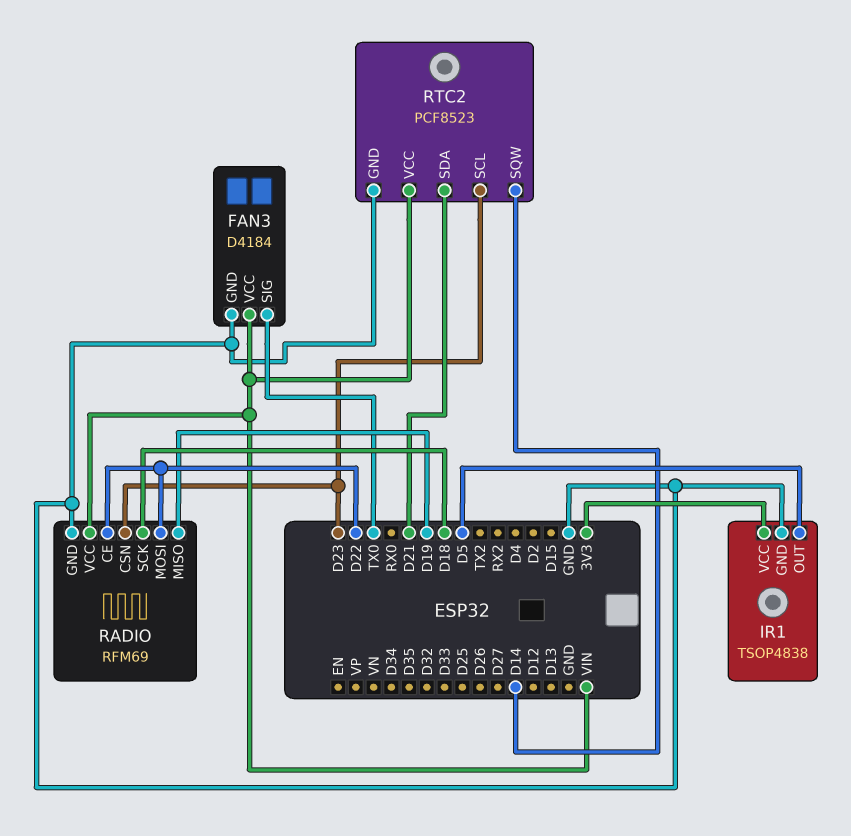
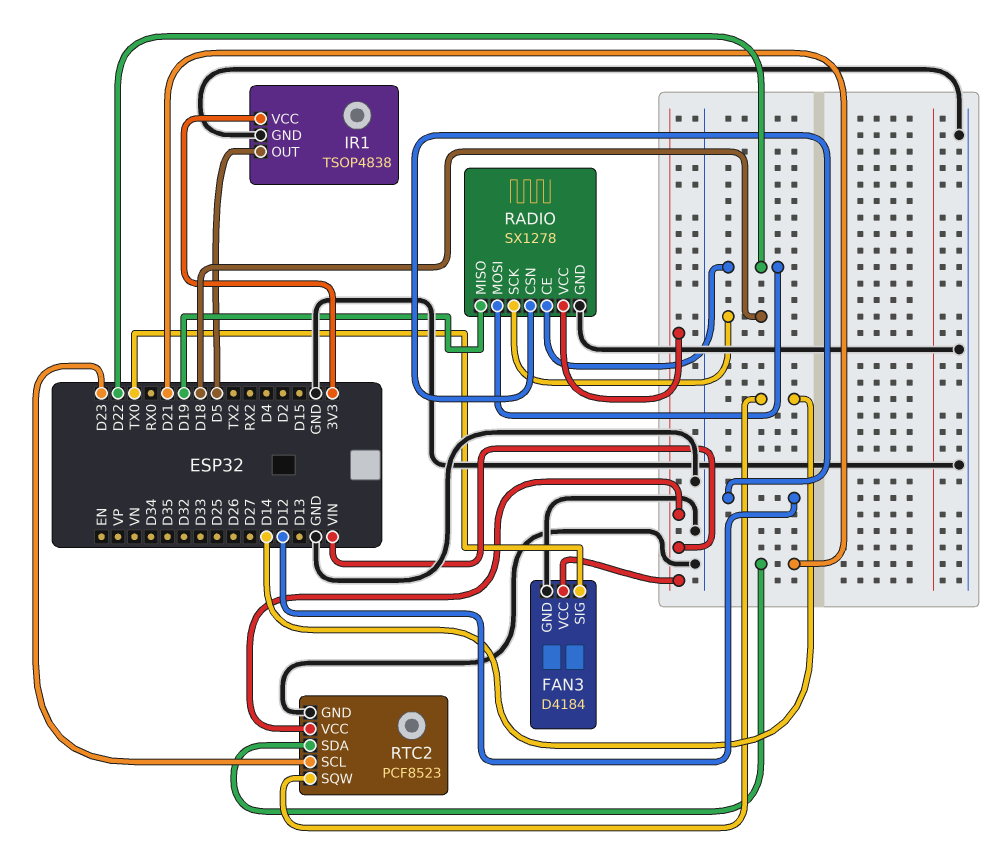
RADIO: RFM69 -> SX1278
RADIO pin CSN: D23 -> D12

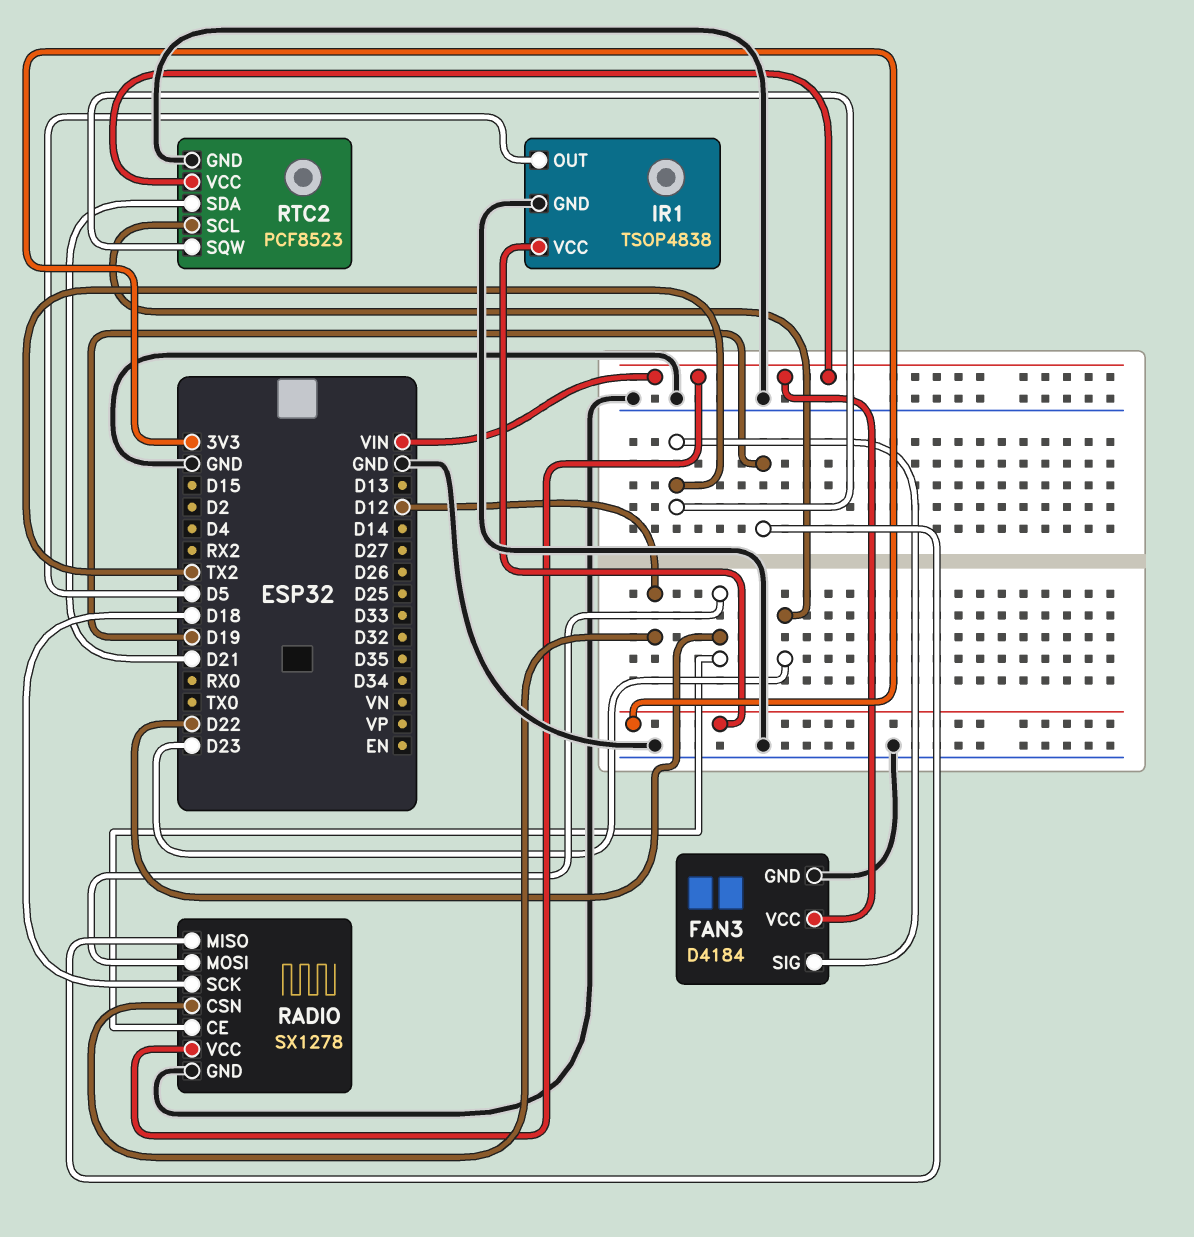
FAN3 pin SIG: TX0 -> TX2
RTC2 pin SQW: D14 -> TX2

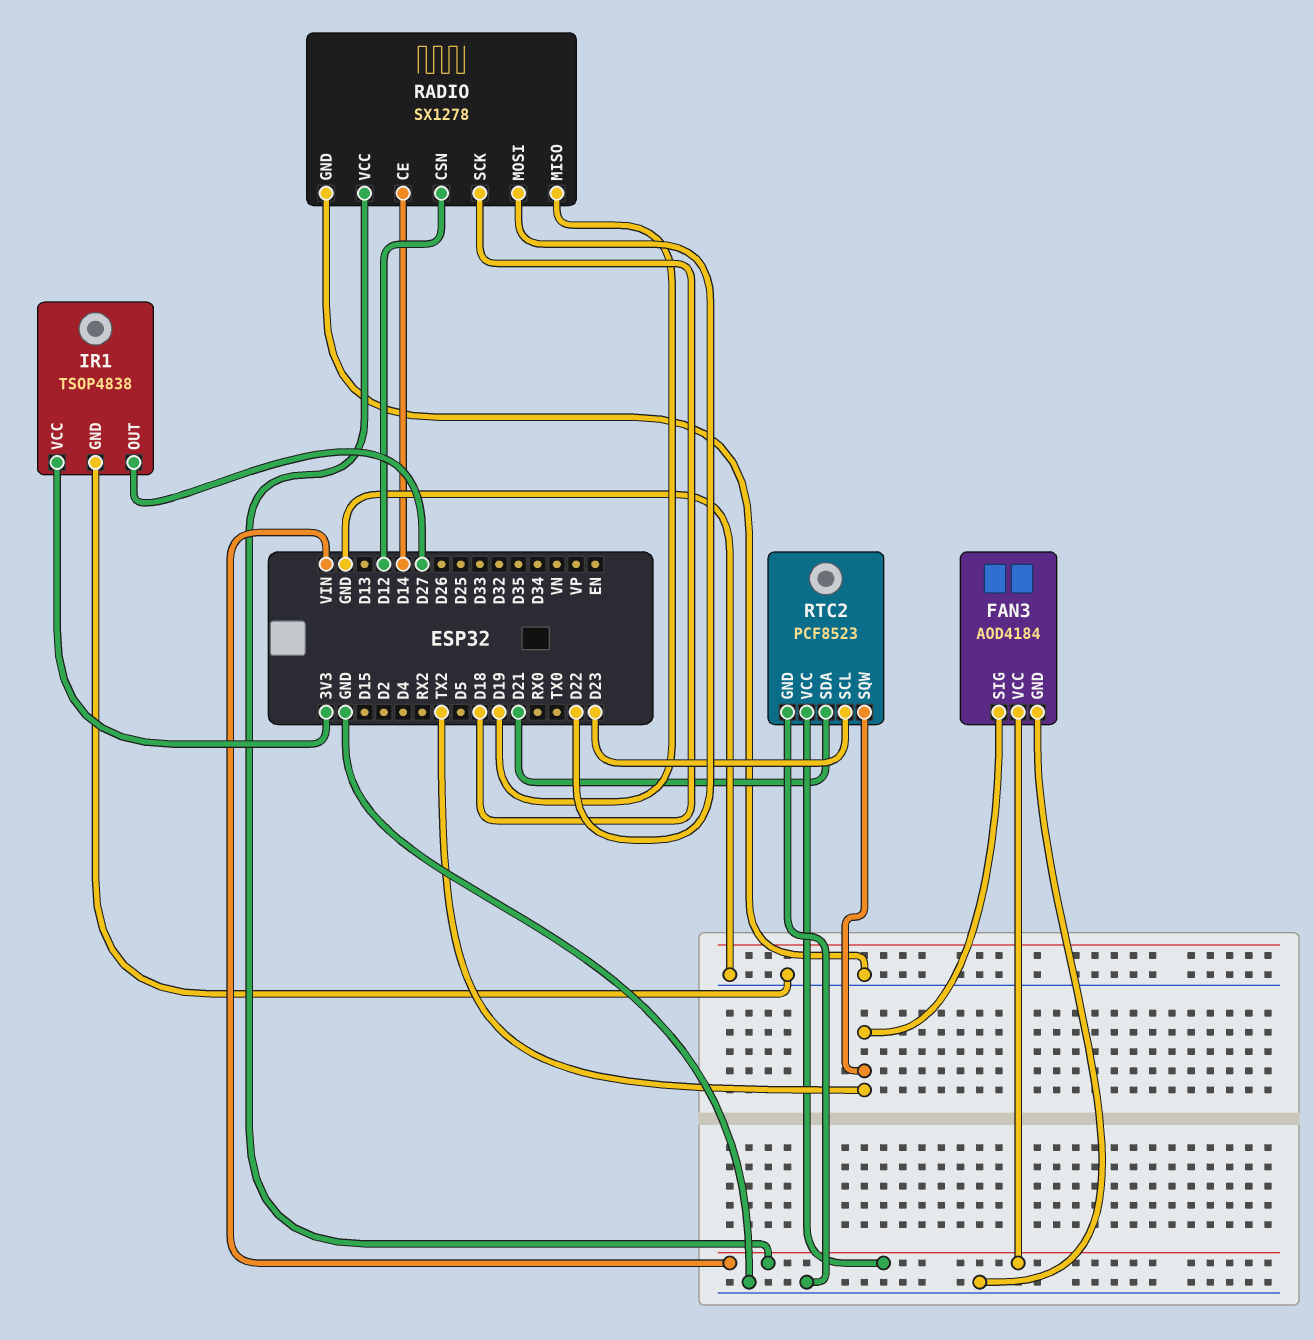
FAN3: D4184 -> AOD4184
IR1 pin OUT: D5 -> D27
RADIO pin CE: D22 -> D14

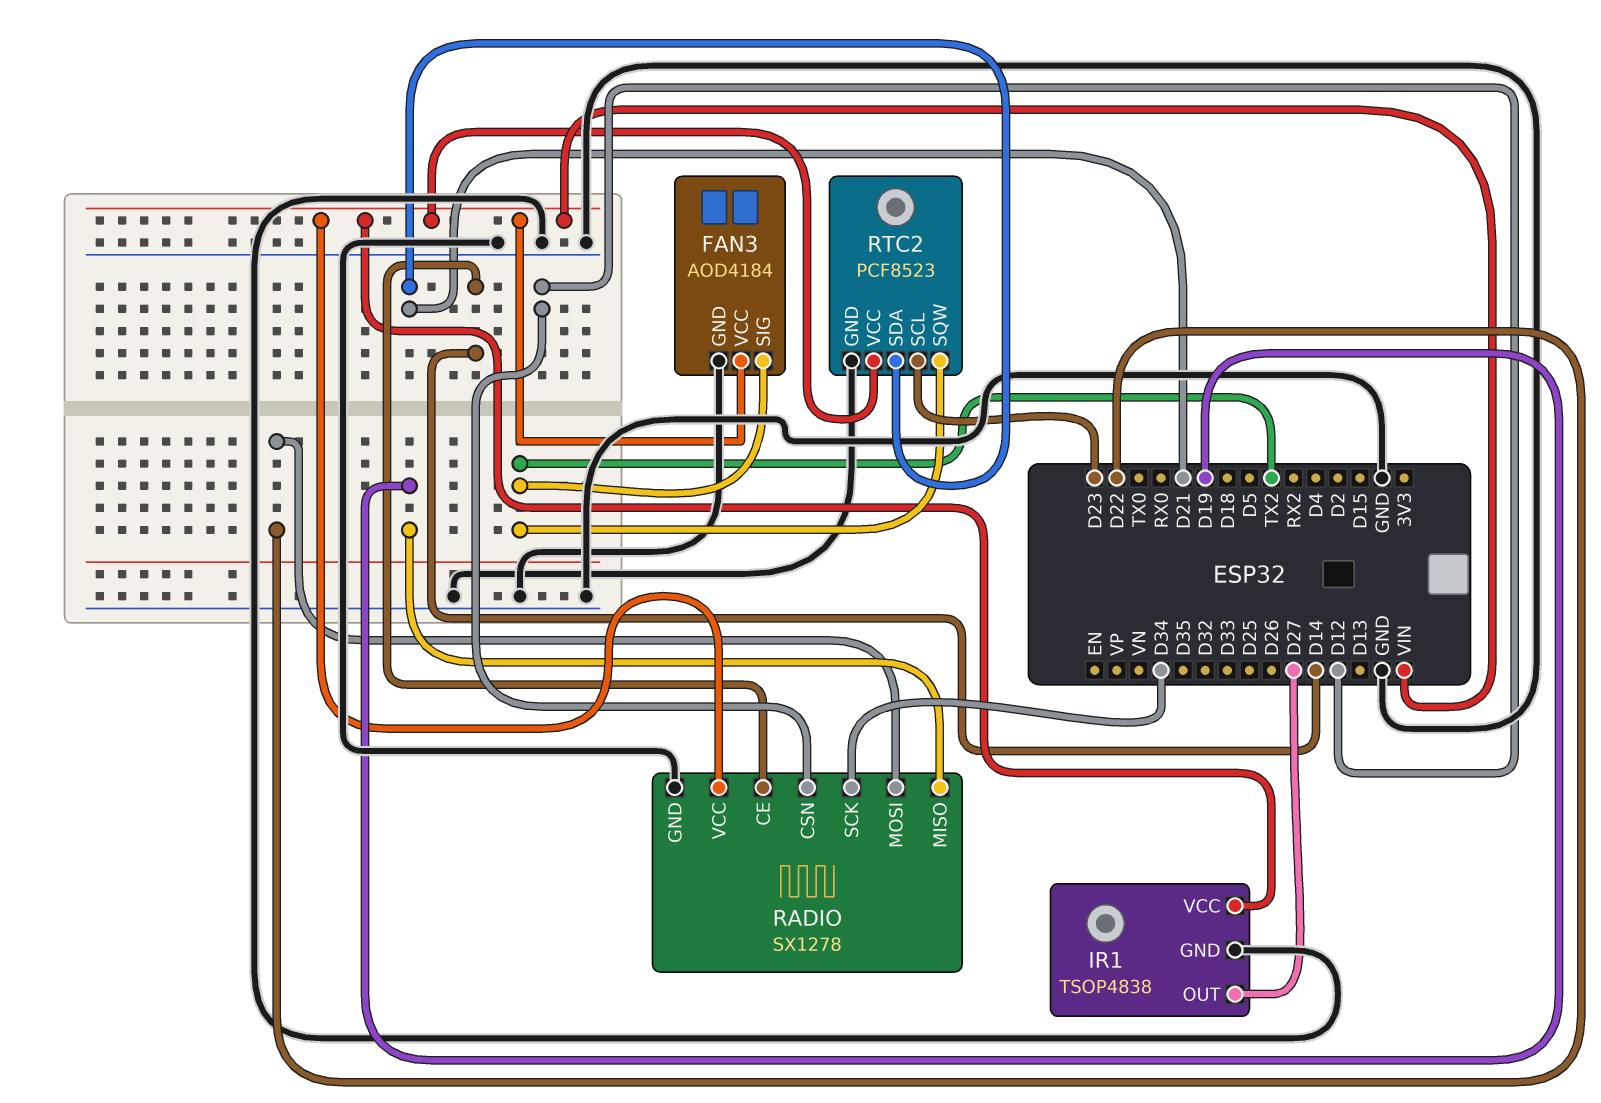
IR1 pin VCC: 3V3 -> VIN
RADIO pin SCK: D18 -> D34

